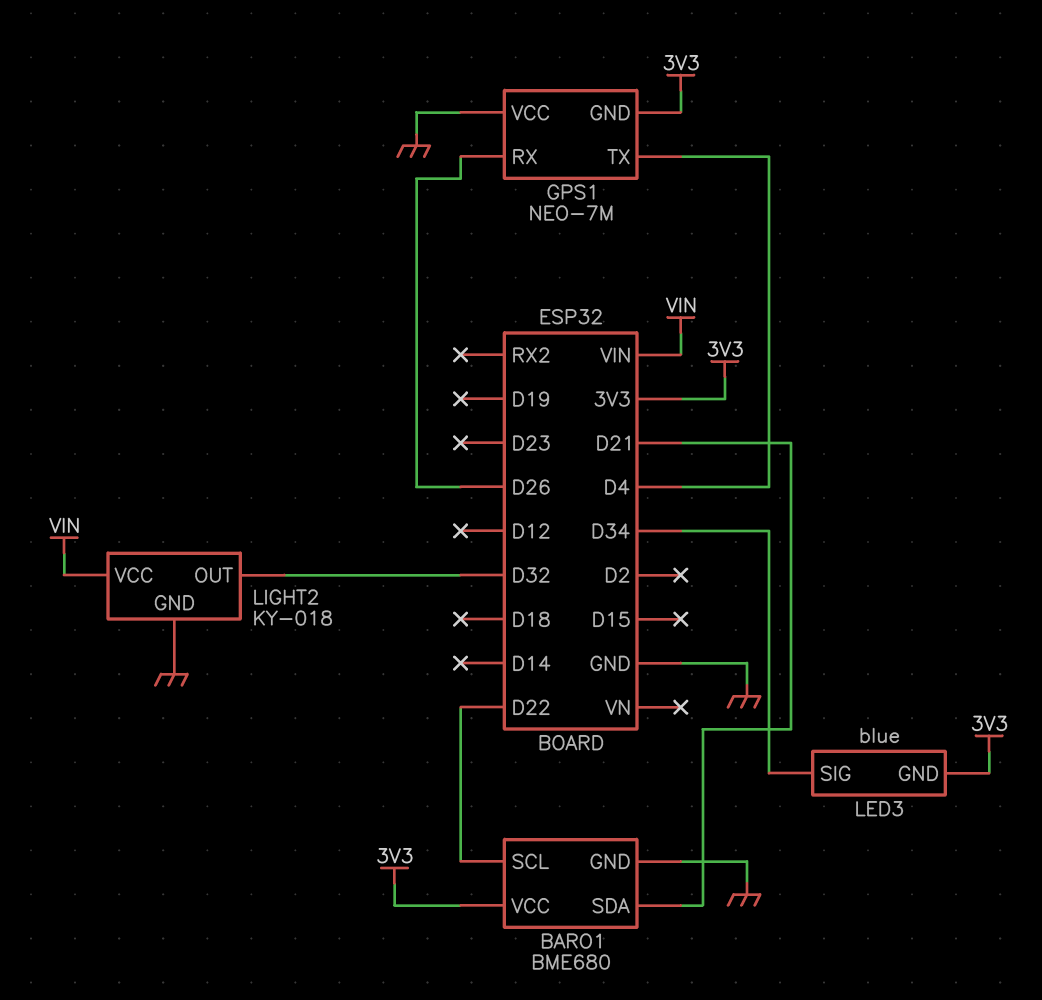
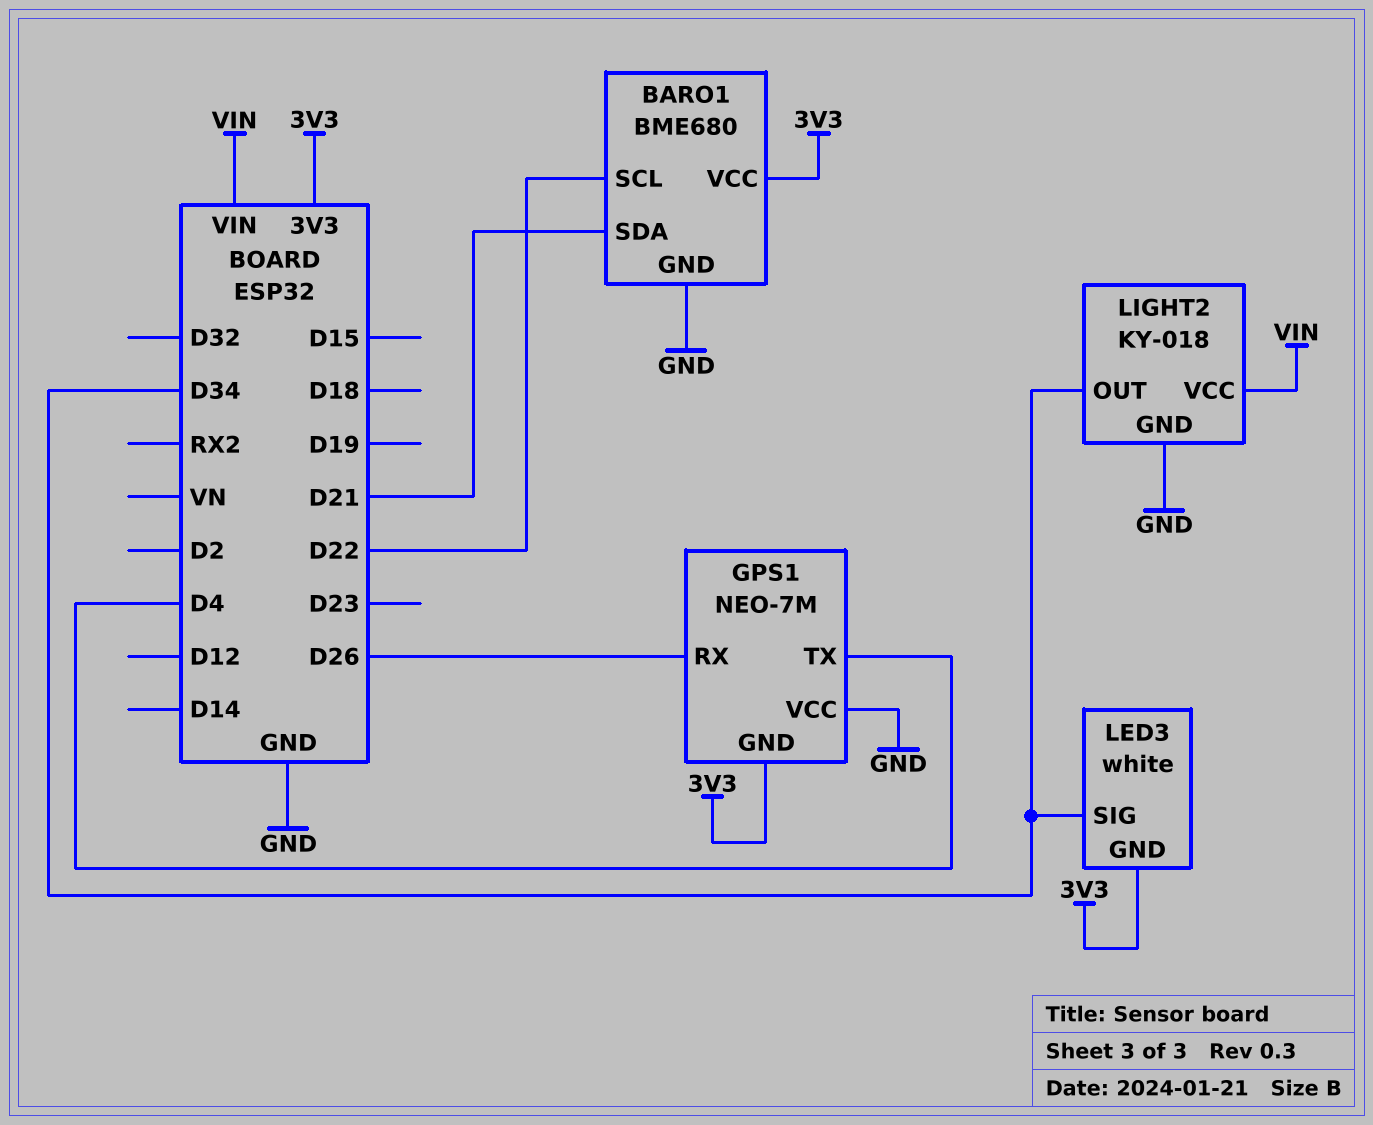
LED3: blue -> white
LIGHT2 pin OUT: D32 -> D34

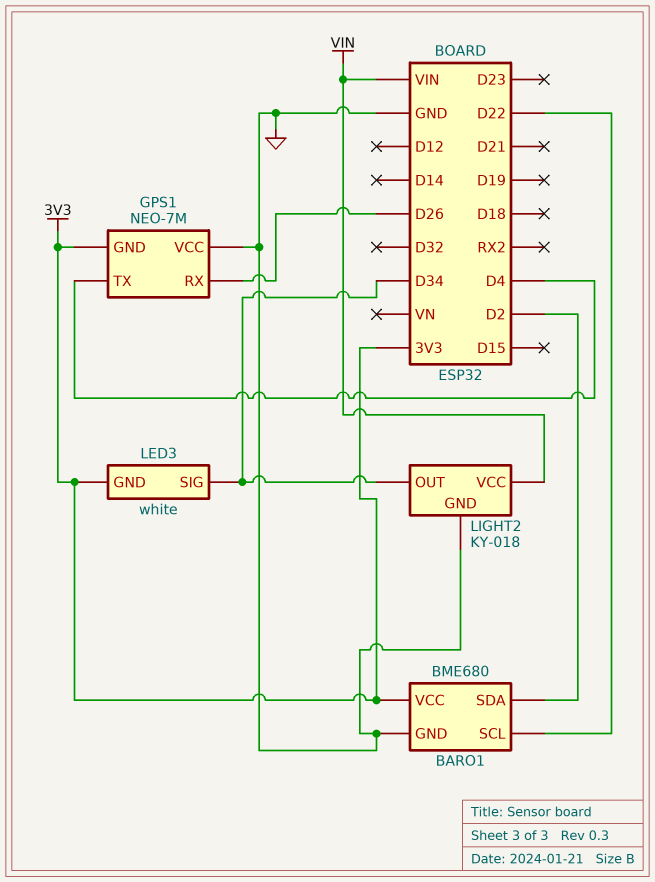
BARO1 pin SDA: D21 -> D2

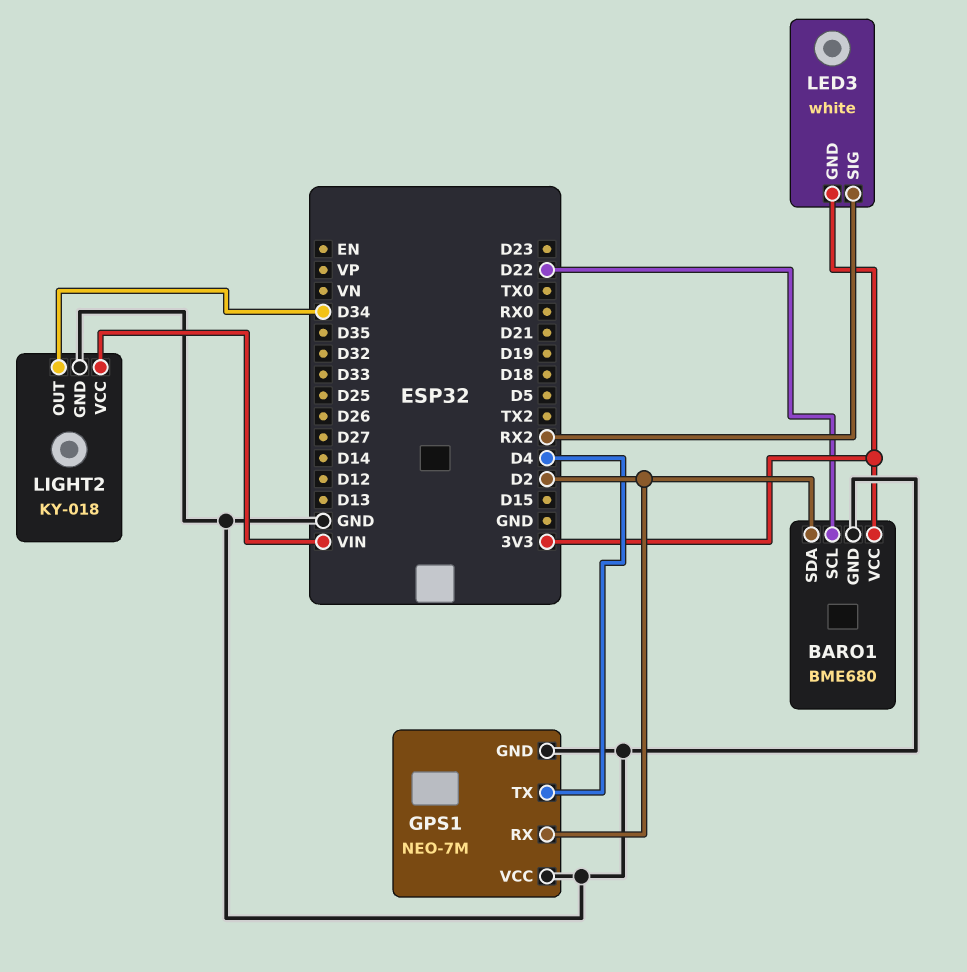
GPS1 pin GND: 3V3 -> GND
GPS1 pin RX: D26 -> D2
LED3 pin SIG: D34 -> RX2

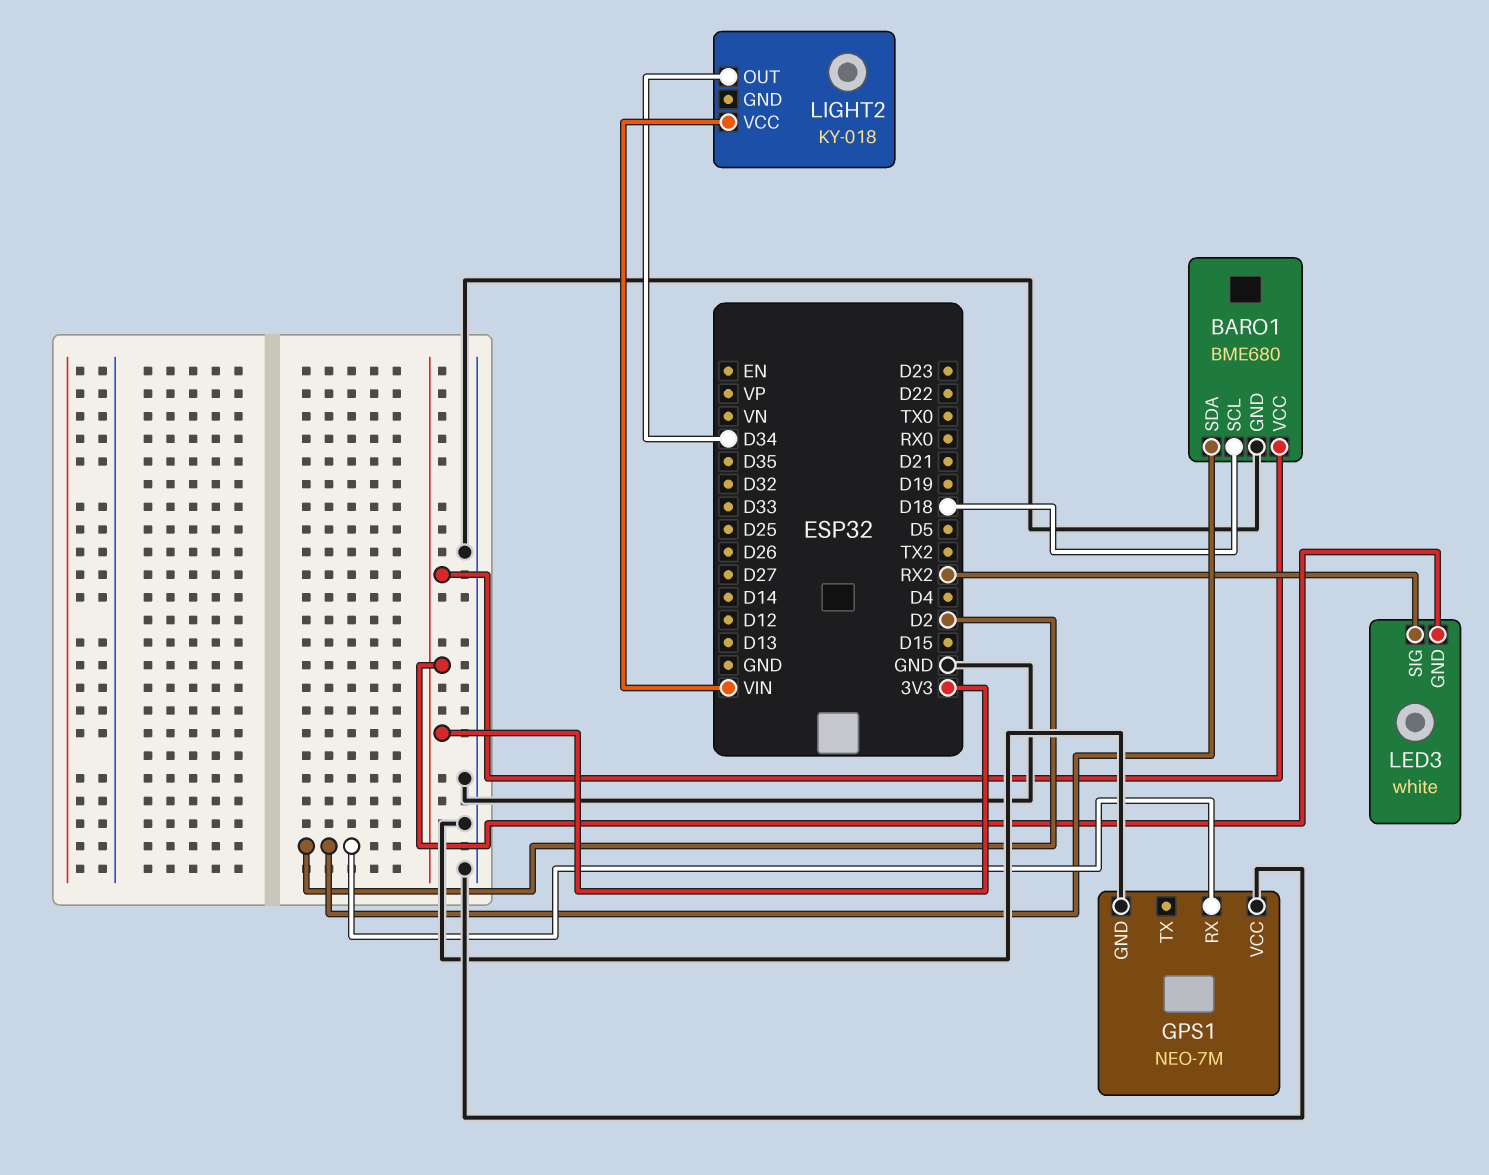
BARO1 pin SCL: D22 -> D18
GPS1 pin TX: D4 -> none
LIGHT2 pin GND: GND -> none

